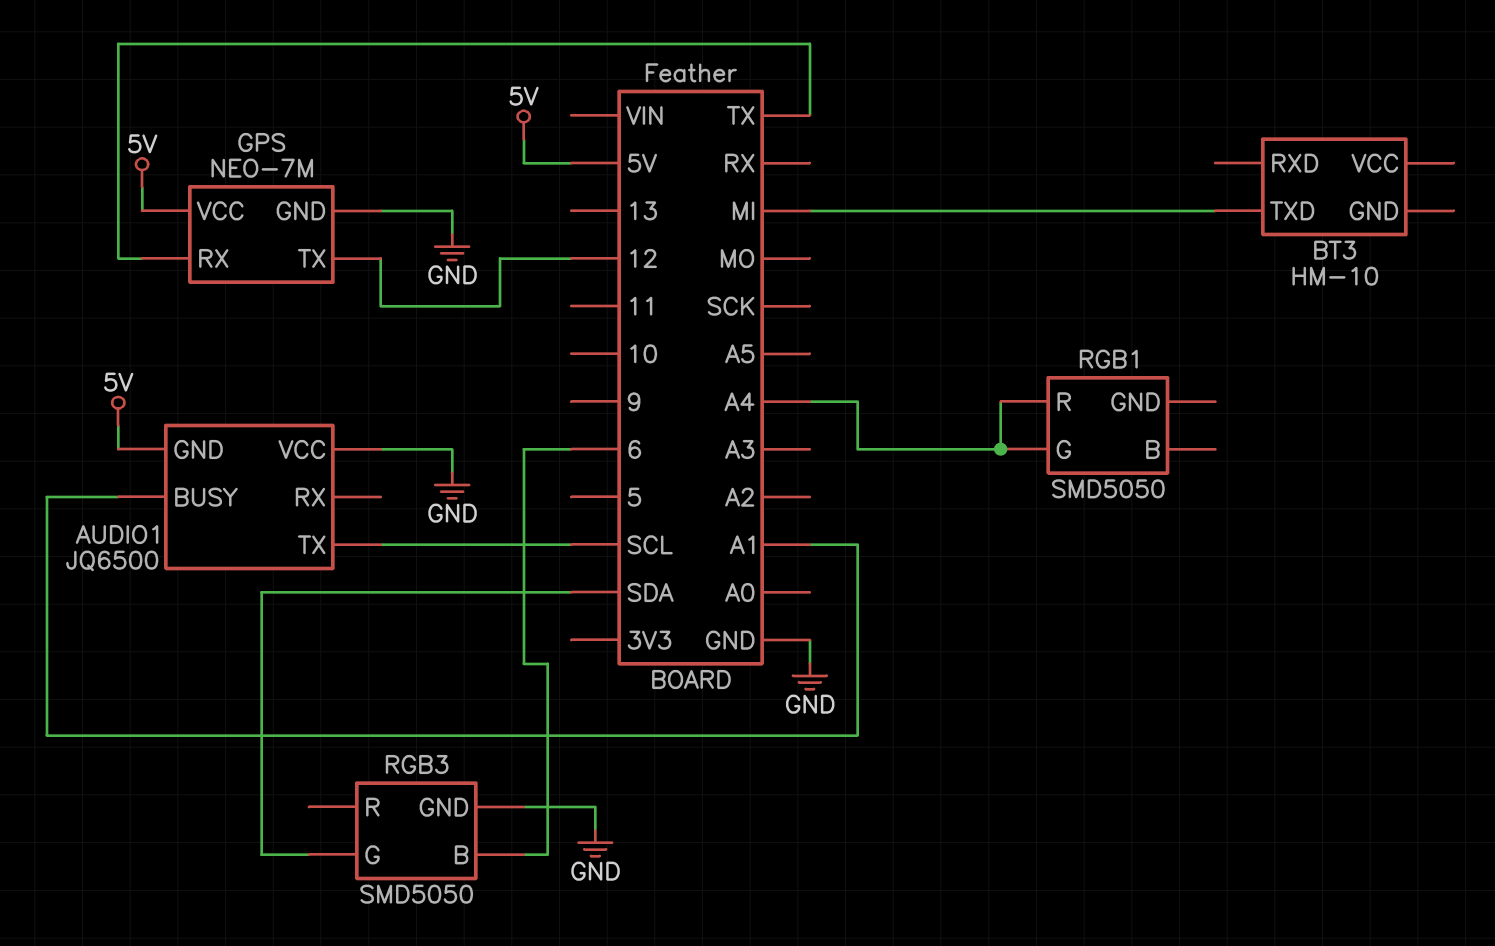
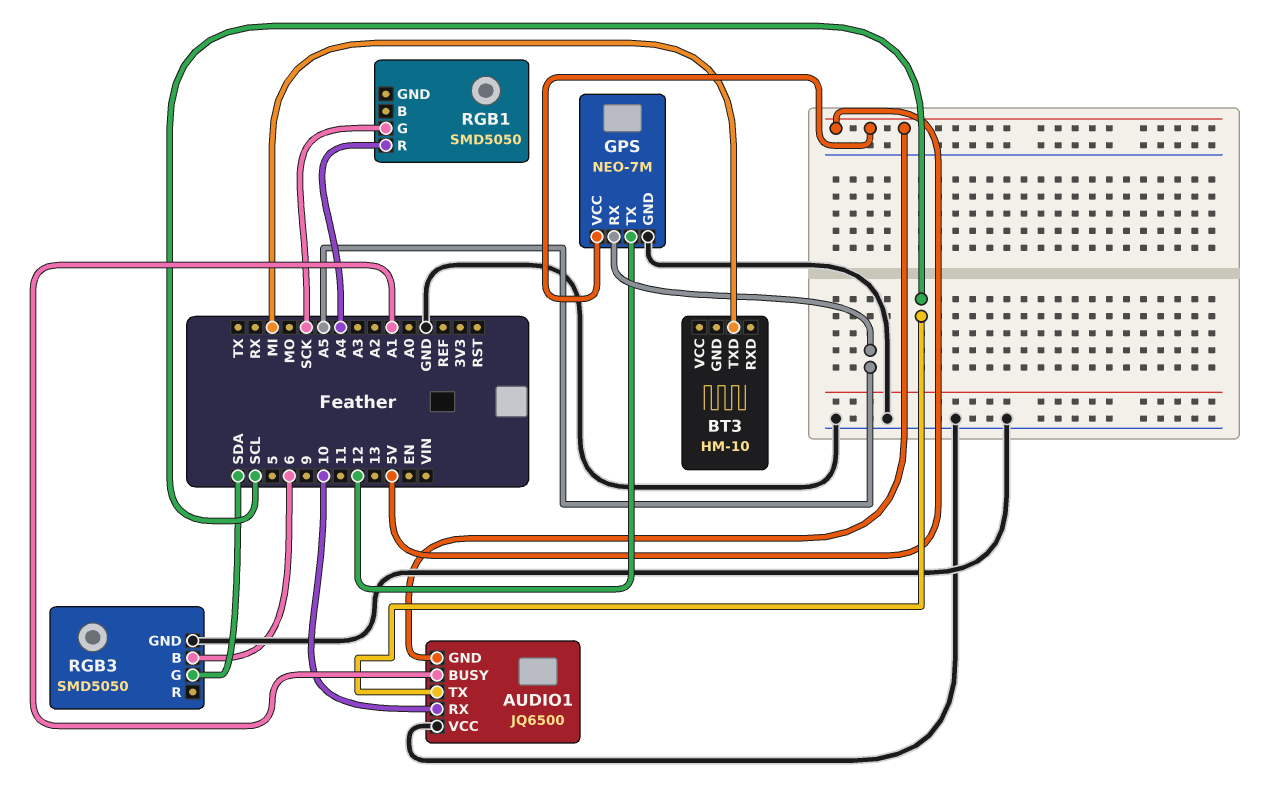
AUDIO1 pin RX: none -> 10
GPS pin RX: TX -> A5
RGB1 pin G: A4 -> SCK

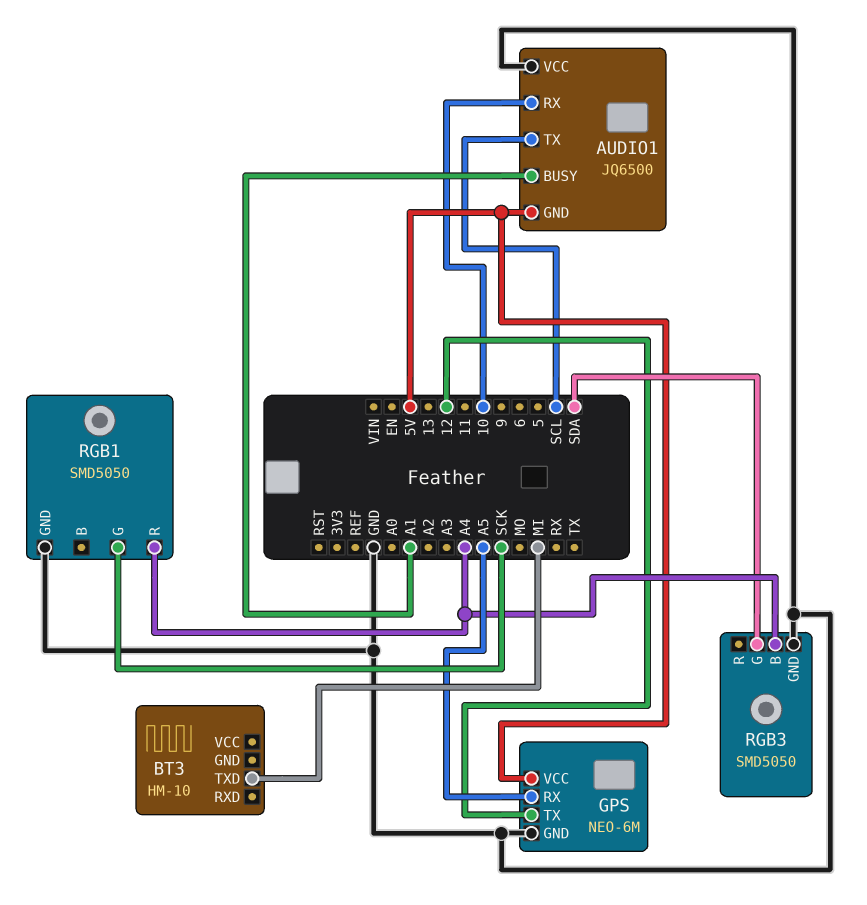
GPS: NEO-7M -> NEO-6M
RGB1 pin GND: none -> GND
RGB3 pin B: 6 -> A4

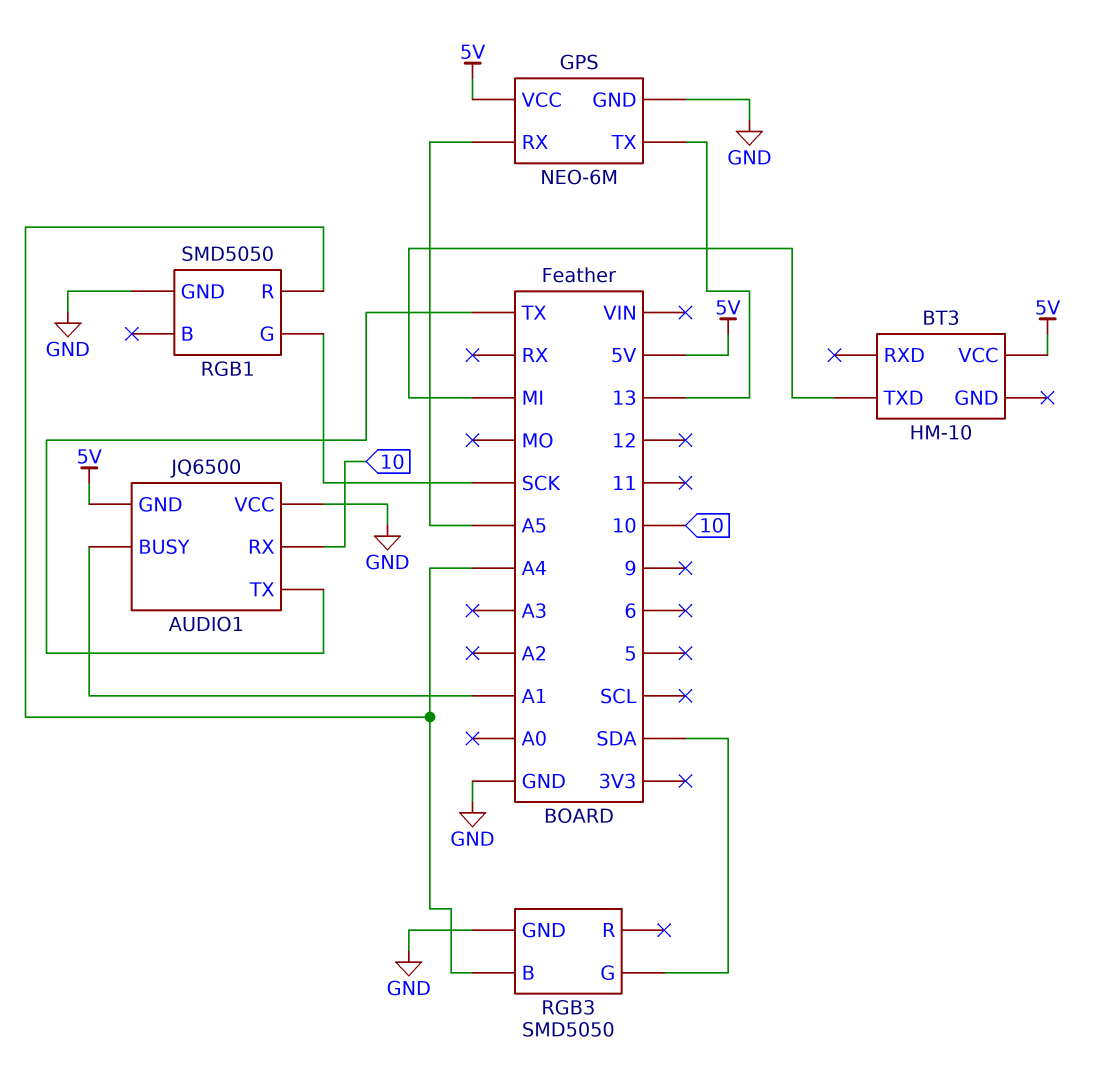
AUDIO1 pin TX: SCL -> TX
BT3 pin VCC: none -> 5V
GPS pin TX: 12 -> 13

